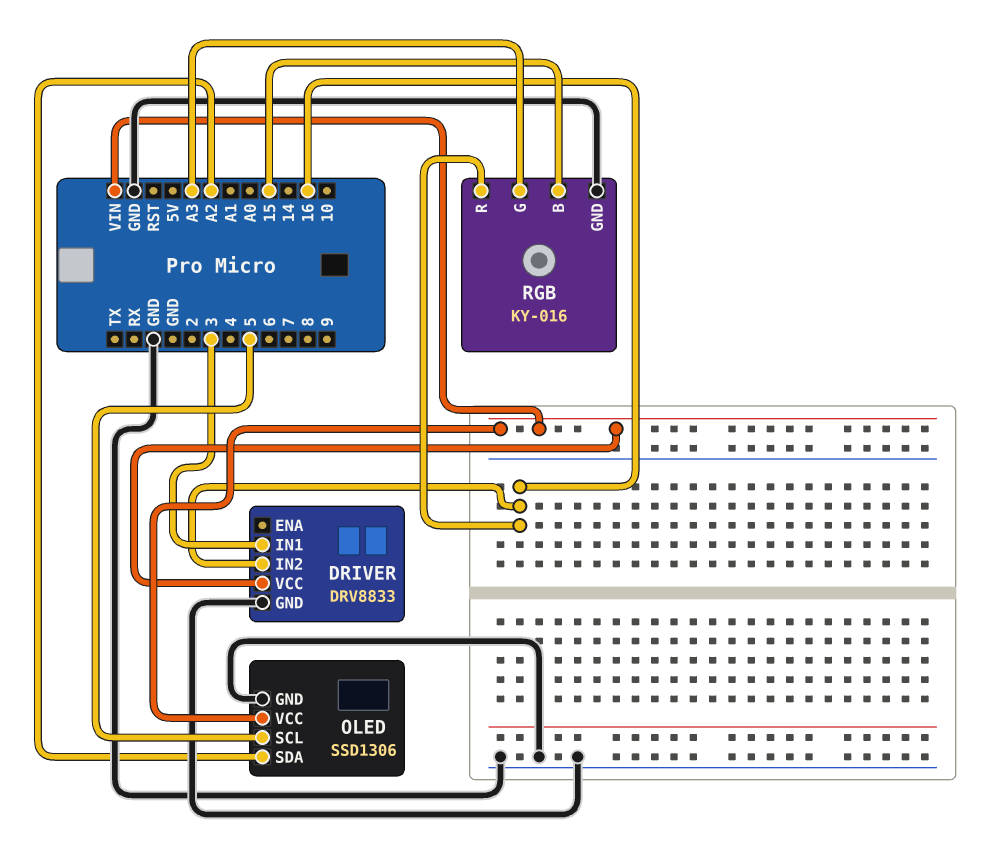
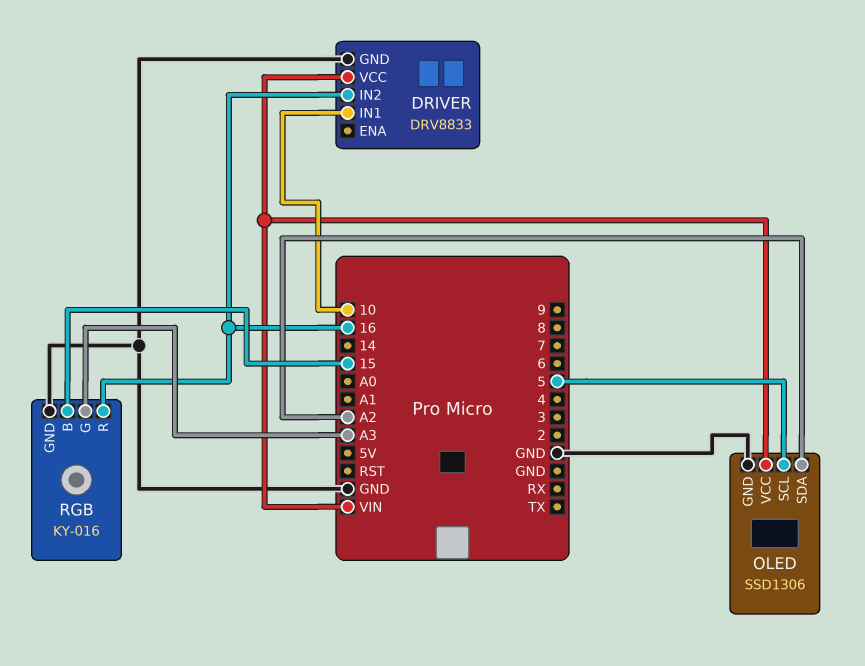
DRIVER pin IN1: 3 -> 10

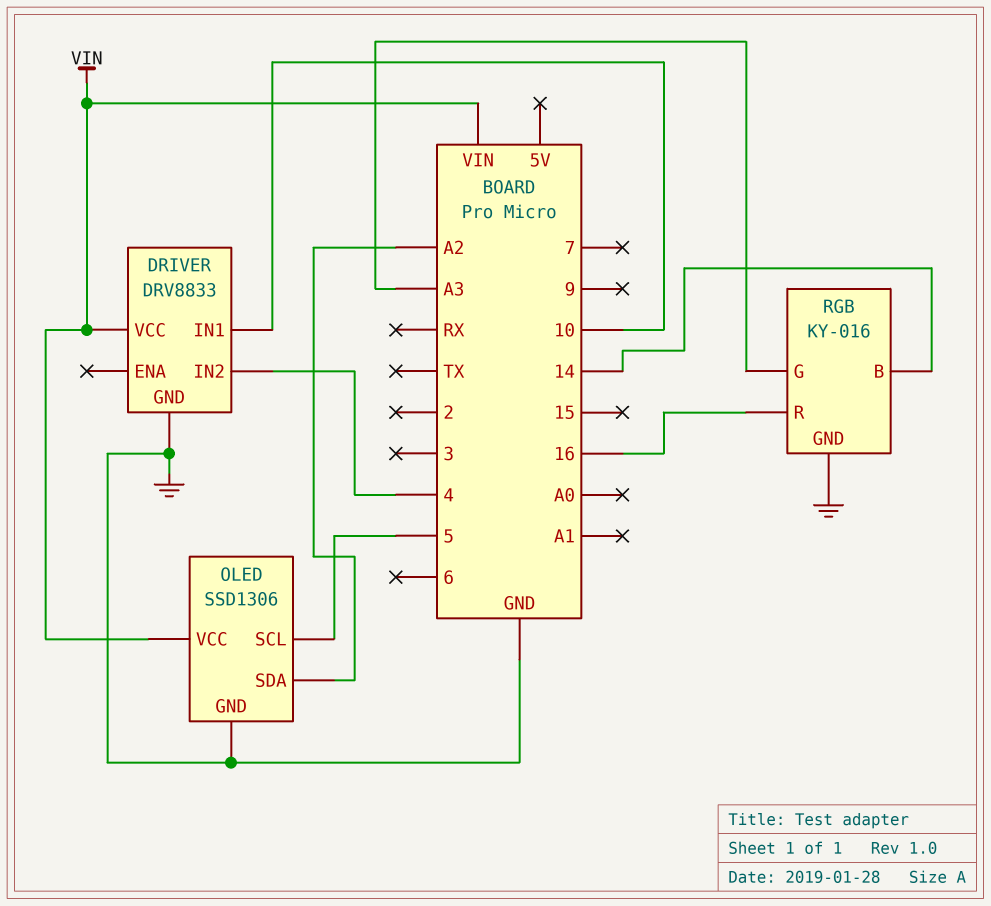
DRIVER pin IN2: 16 -> 4
RGB pin B: 15 -> 14

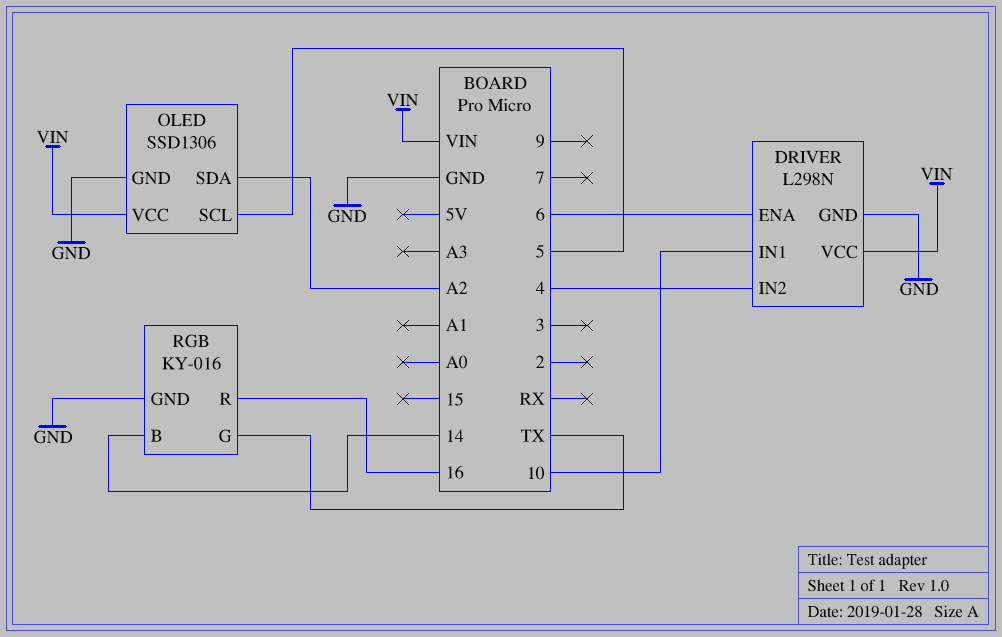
DRIVER: DRV8833 -> L298N
DRIVER pin ENA: none -> 6
RGB pin G: A3 -> TX

